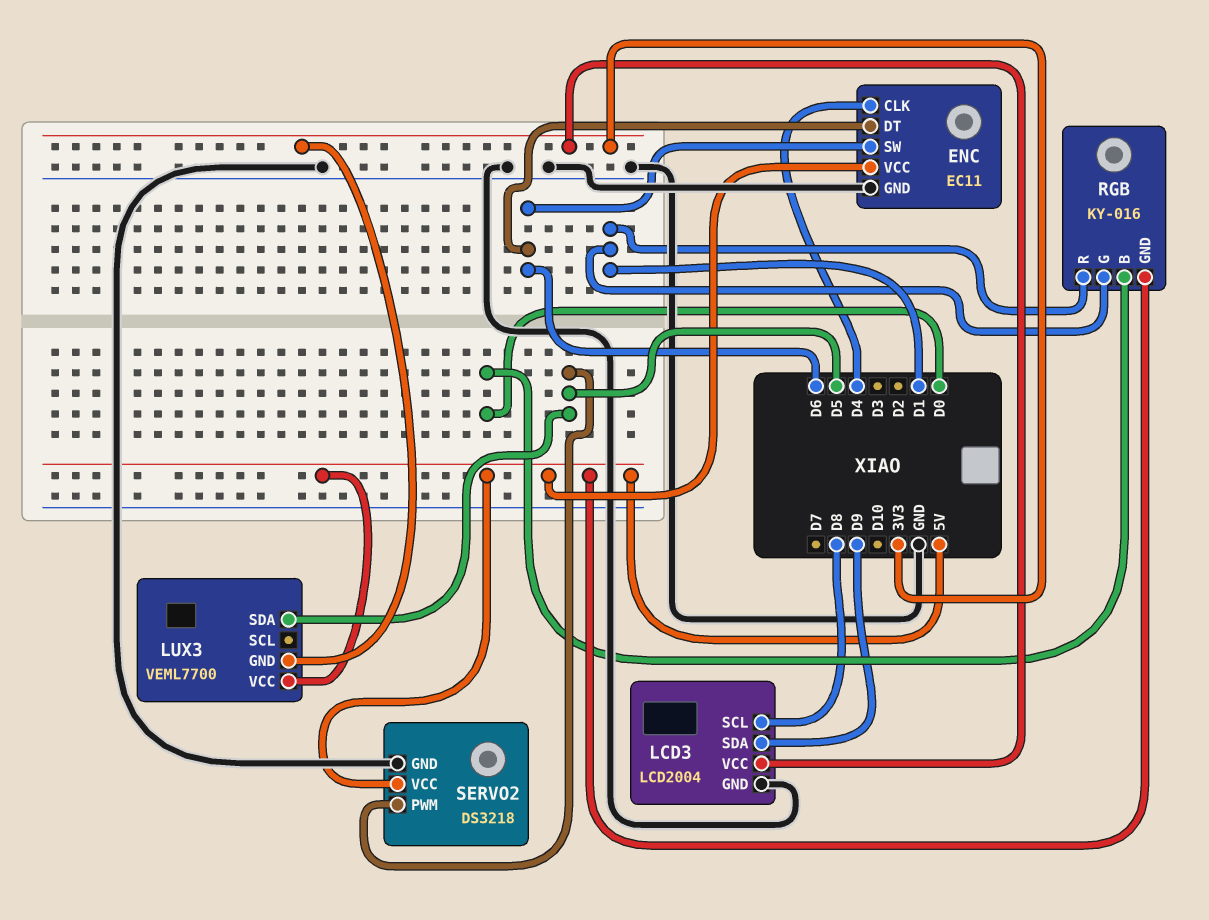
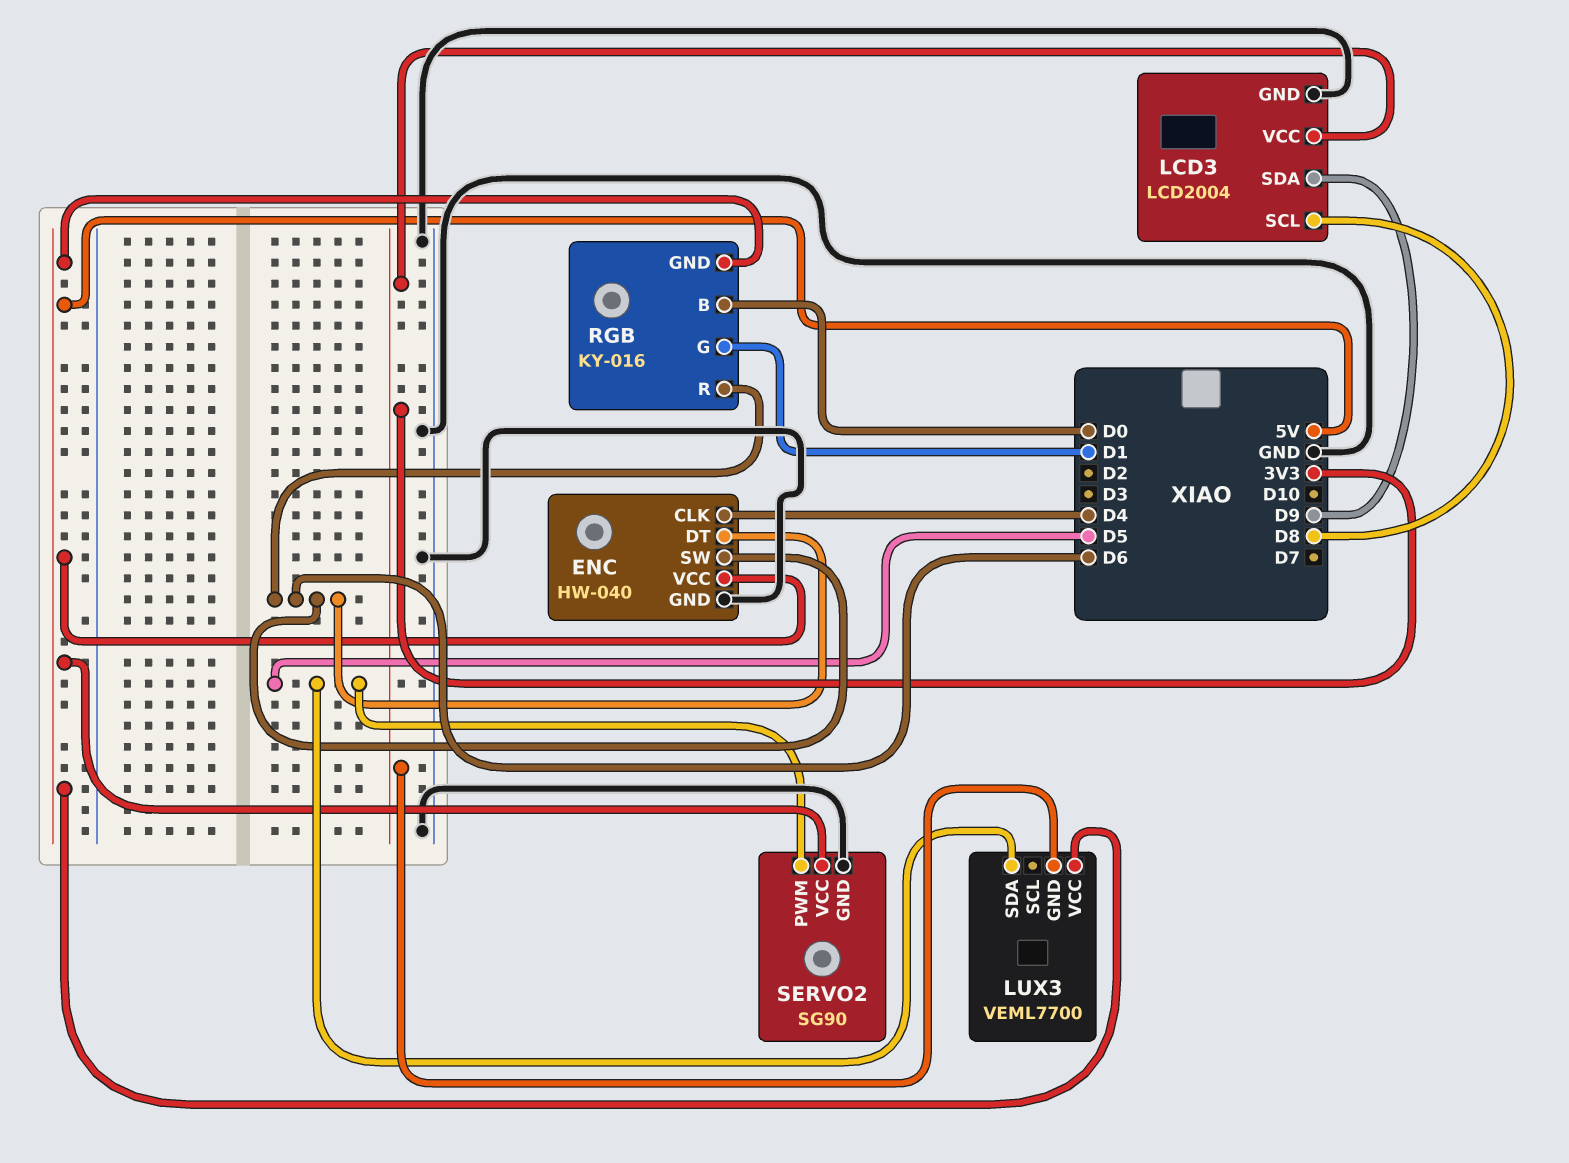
ENC: EC11 -> HW-040
RGB pin R: D1 -> D6
SERVO2: DS3218 -> SG90

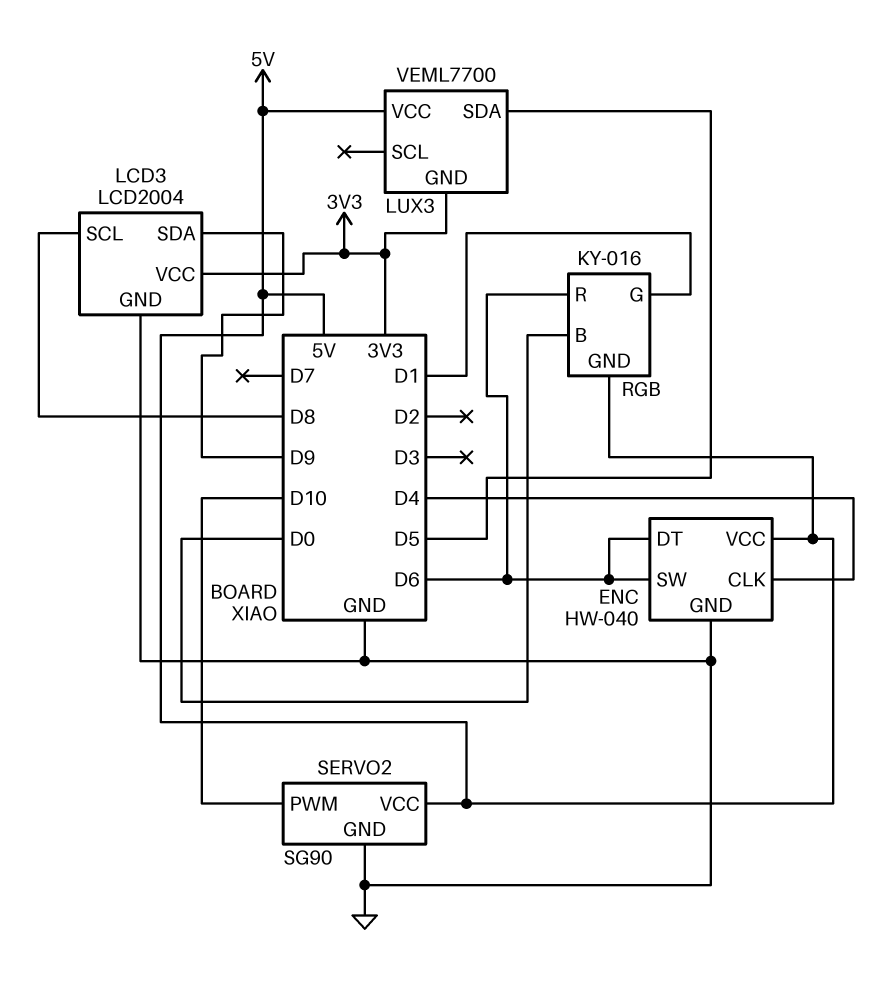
SERVO2 pin PWM: D5 -> D10

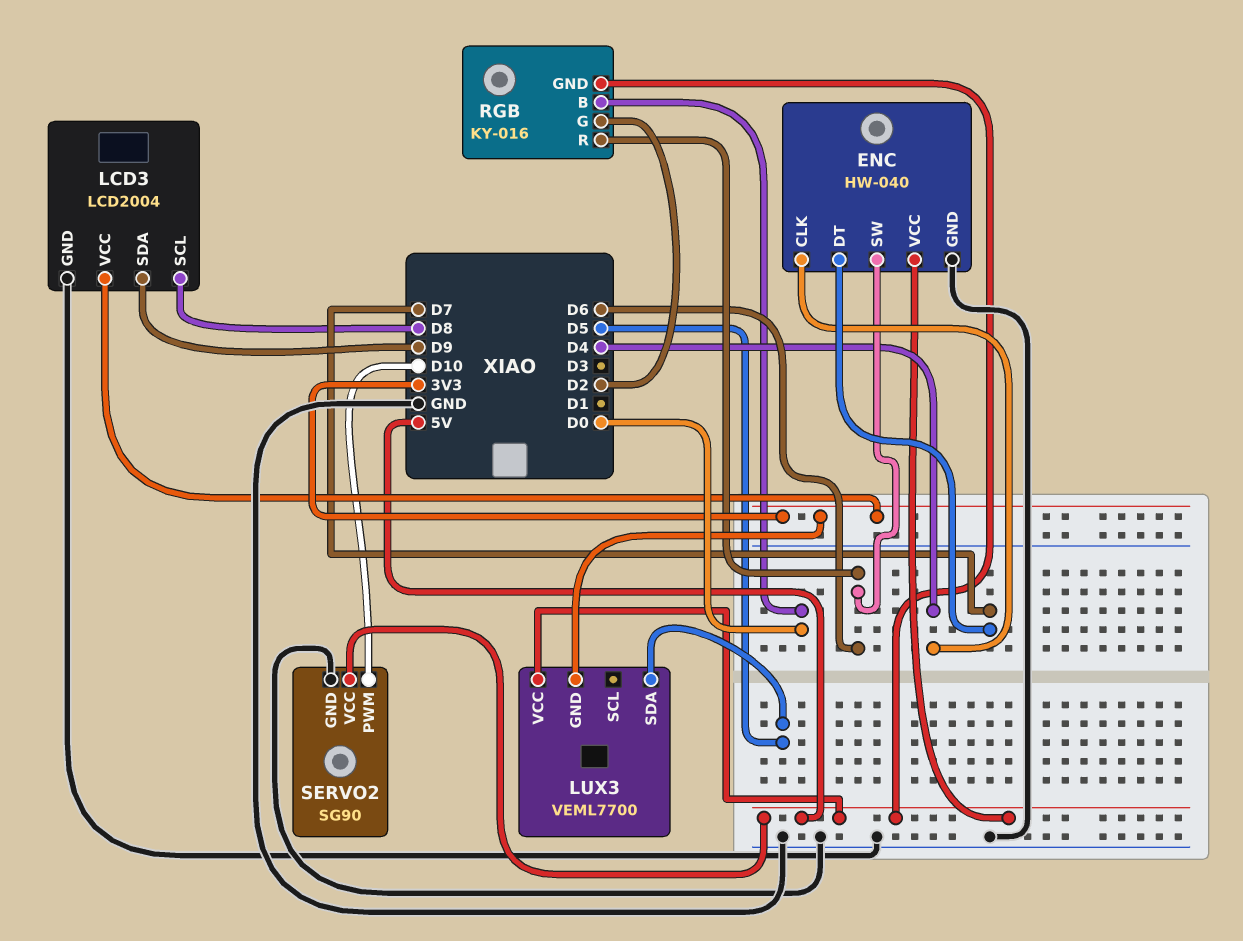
ENC pin DT: D6 -> D7
RGB pin G: D1 -> D2

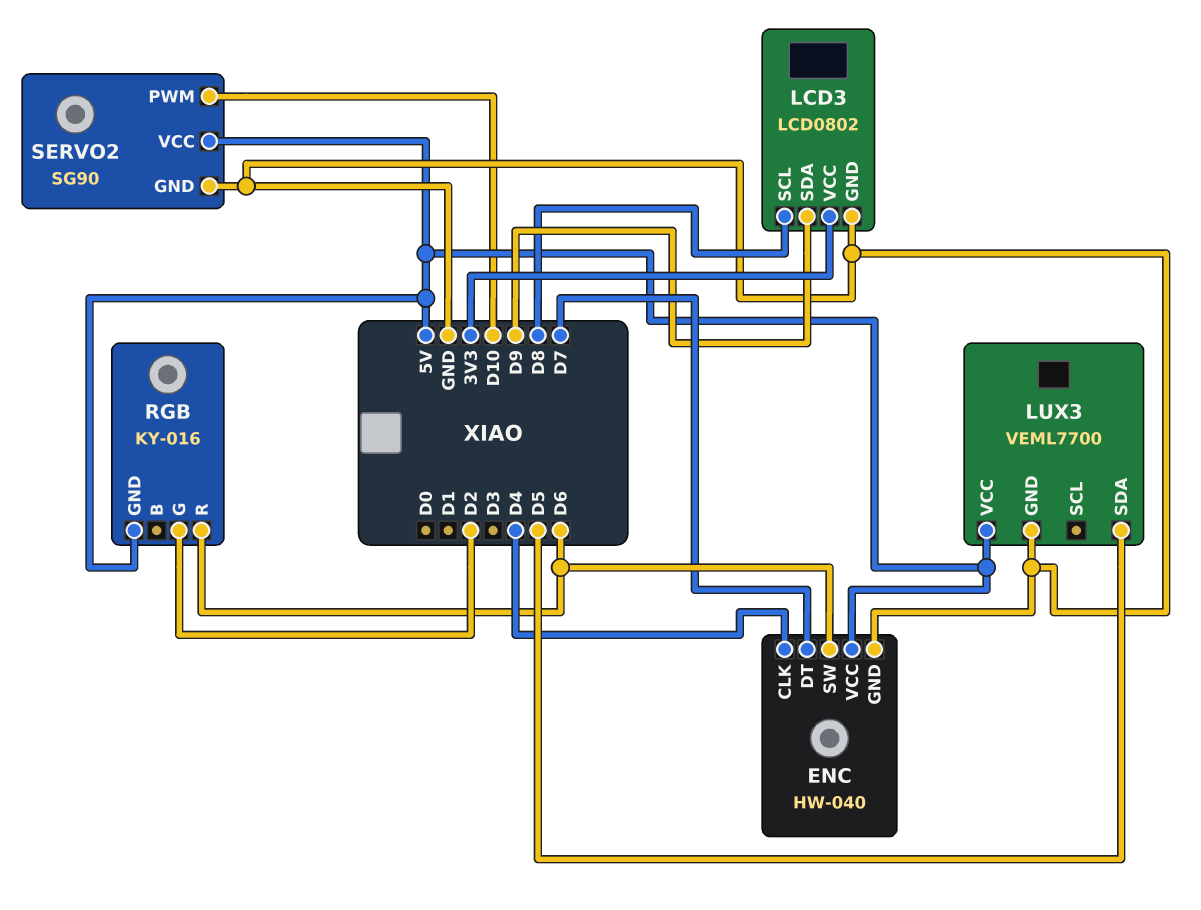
LCD3: LCD2004 -> LCD0802
LUX3 pin GND: 3V3 -> GND
RGB pin B: D0 -> none

